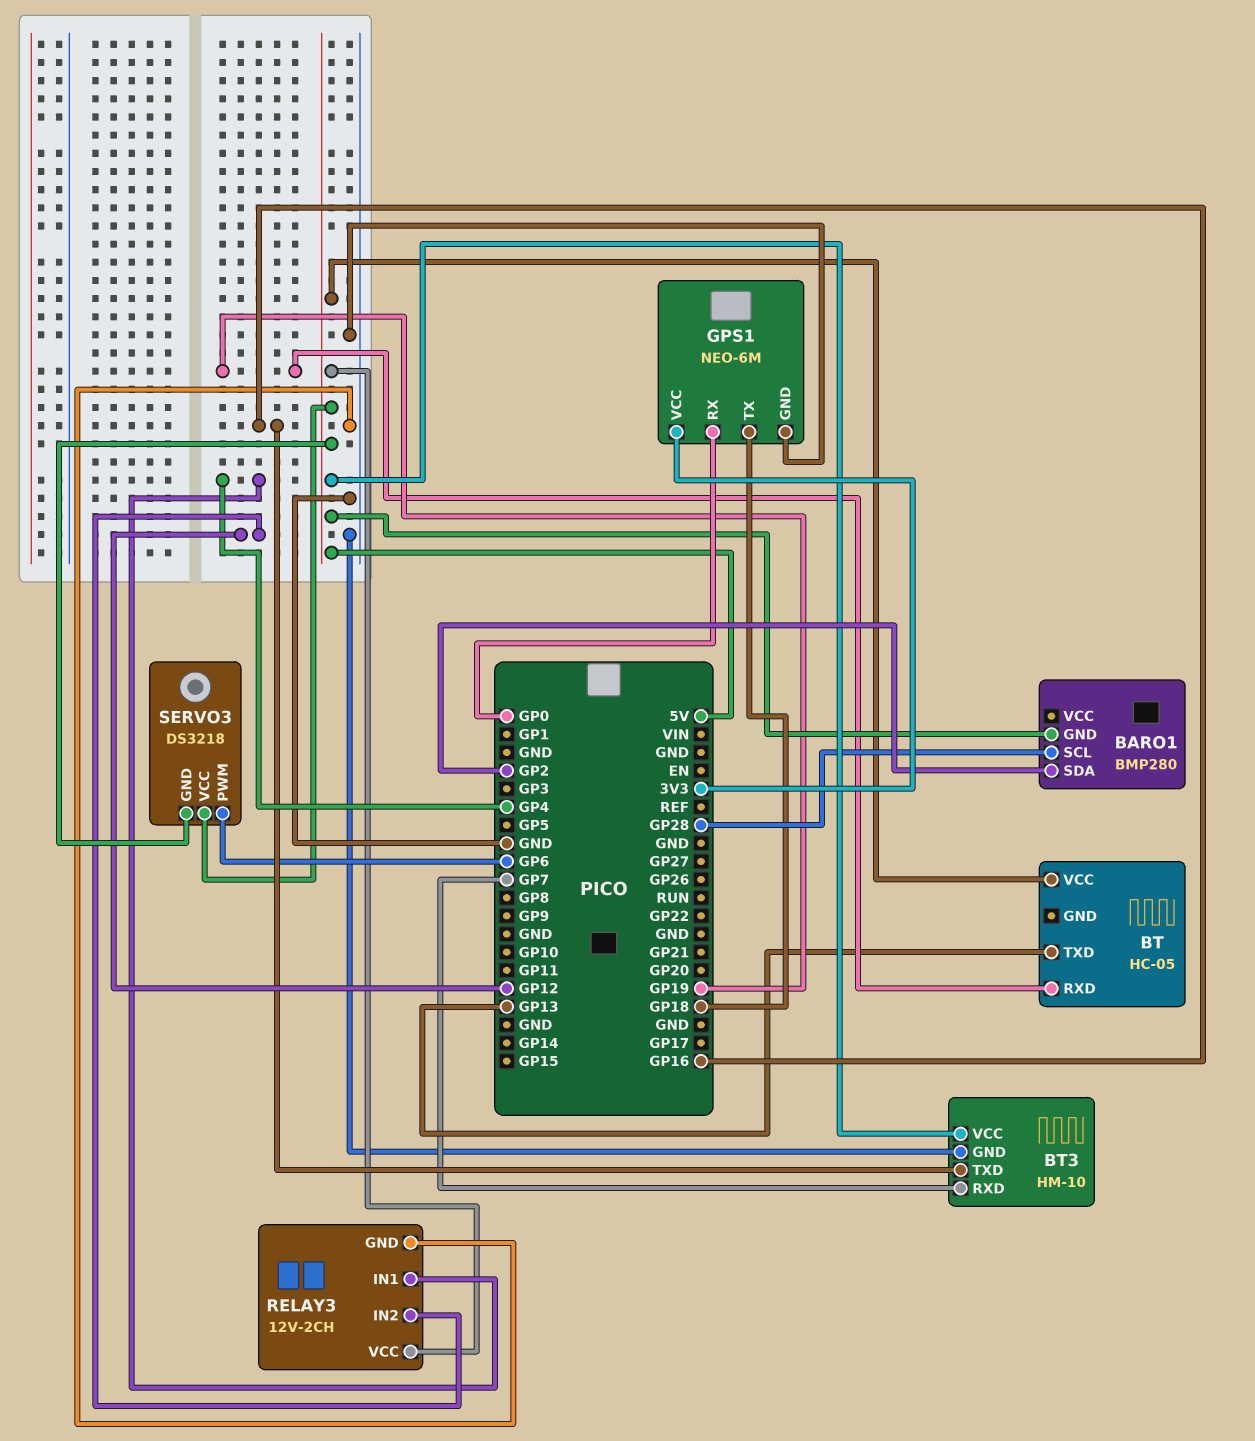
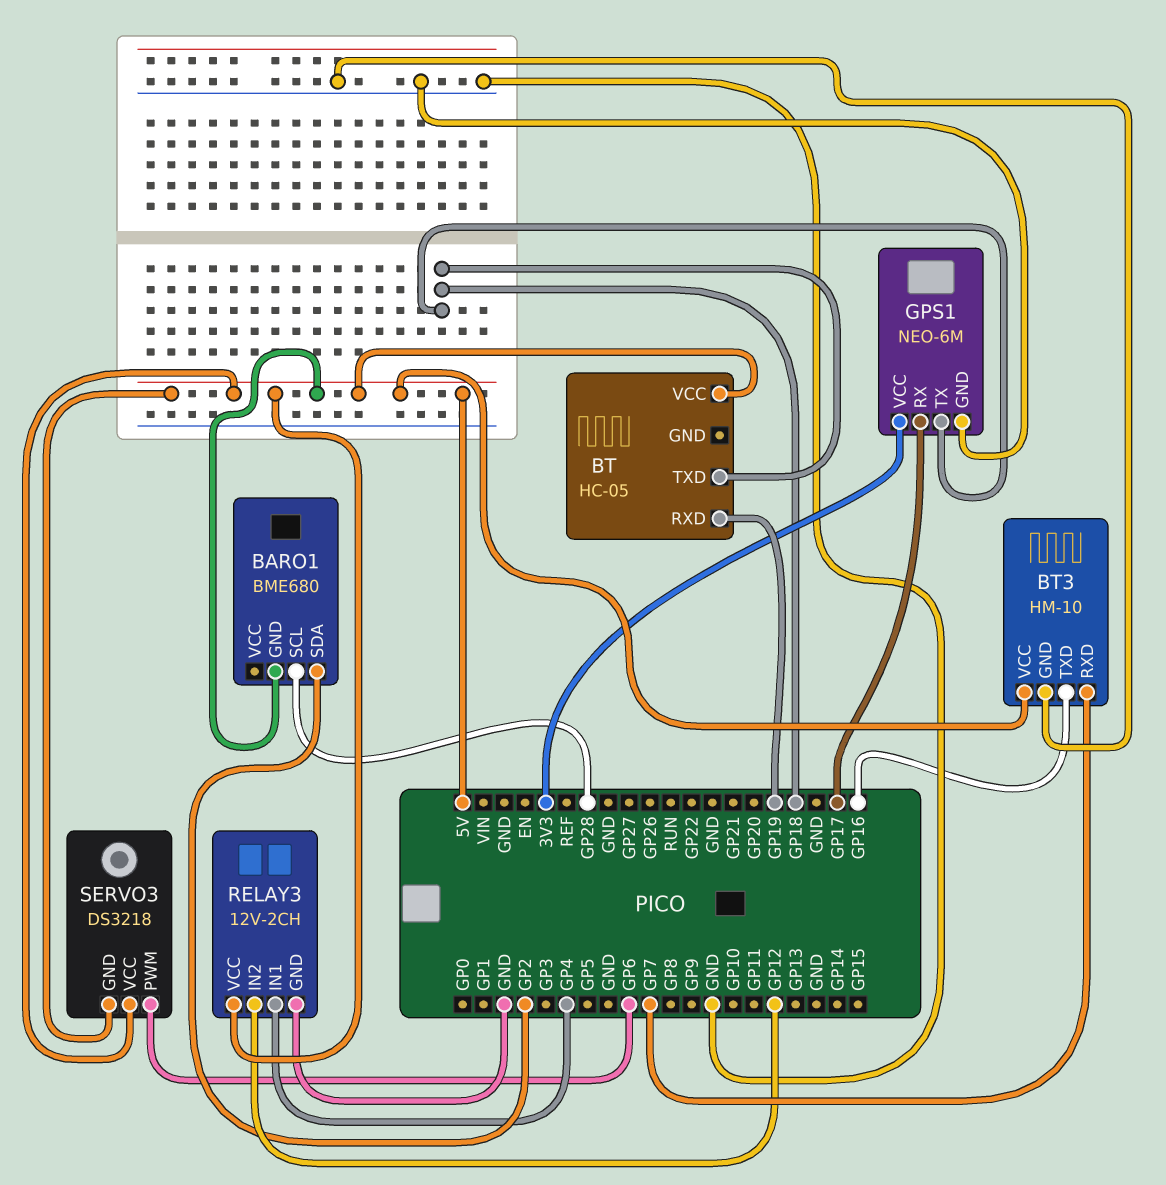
BARO1: BMP280 -> BME680
BT pin TXD: GP13 -> GP18
GPS1 pin RX: GP0 -> GP17

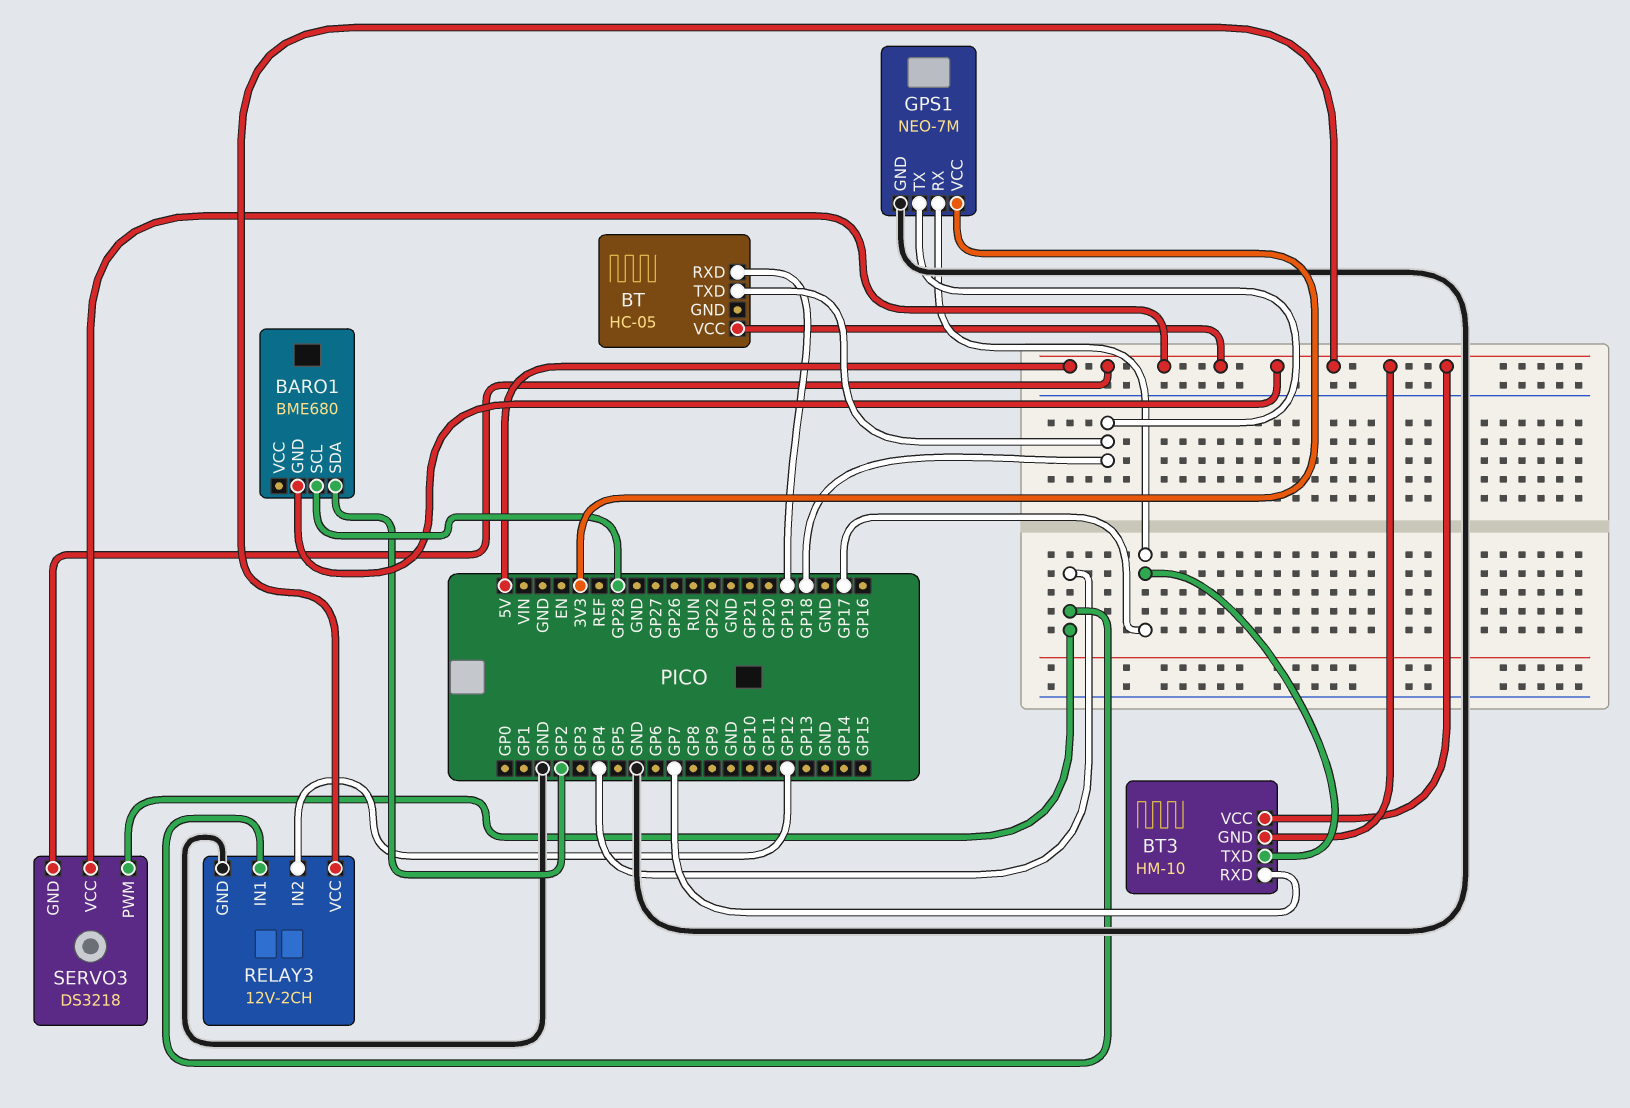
BT3 pin GND: GND -> 5V
BT3 pin TXD: GP16 -> GP17
GPS1: NEO-6M -> NEO-7M
SERVO3 pin PWM: GP6 -> GP4

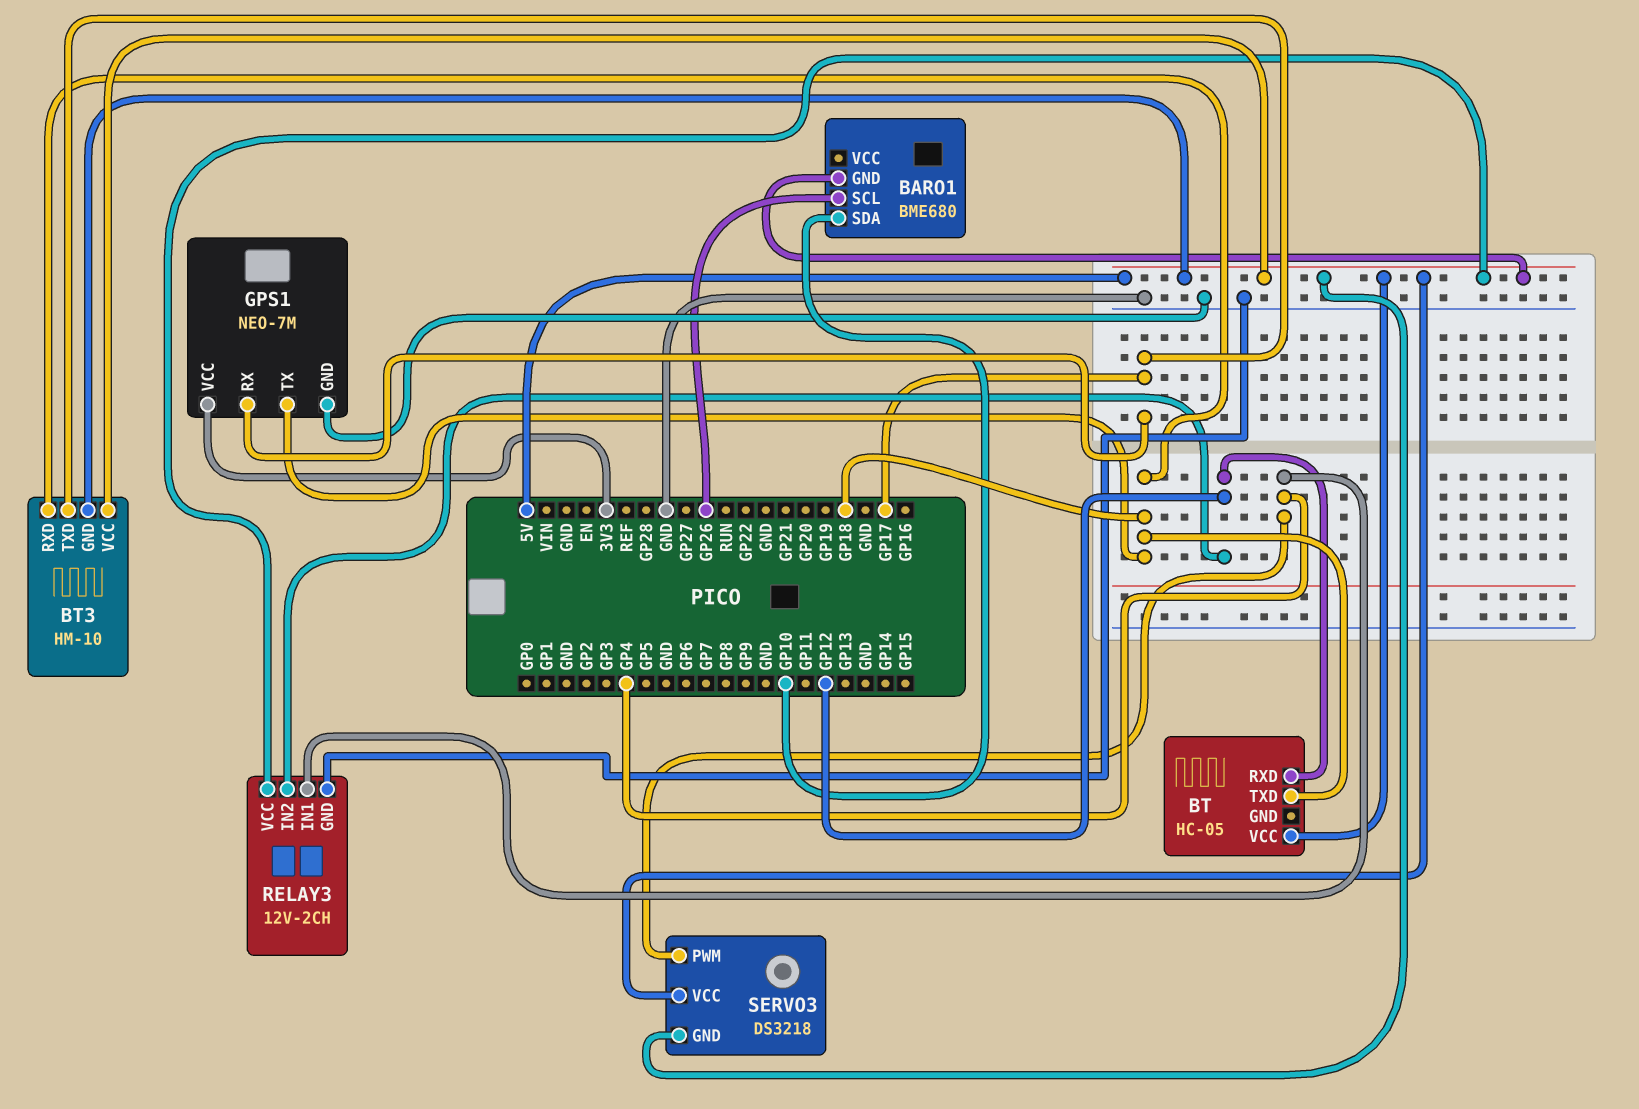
BARO1 pin SCL: GP28 -> GP26
BARO1 pin SDA: GP2 -> GP10
BT pin RXD: GP19 -> GP12
BT3 pin RXD: GP7 -> GP18

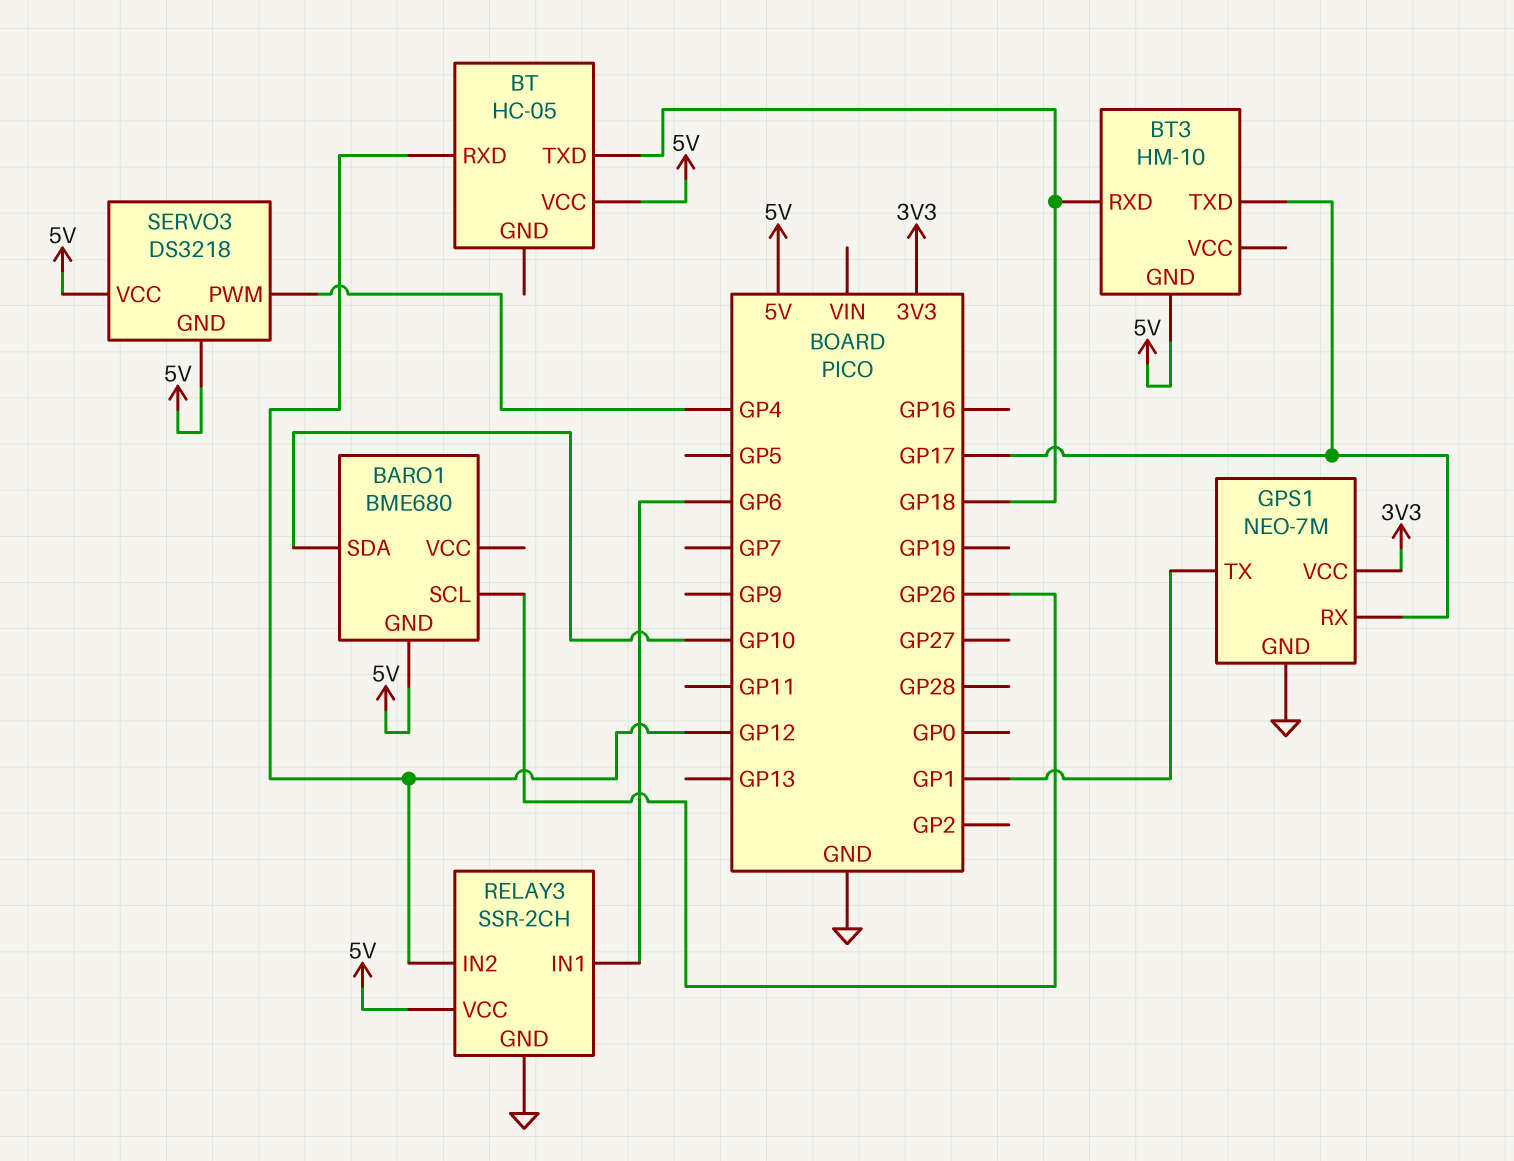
BT3 pin VCC: 5V -> none
GPS1 pin TX: GP18 -> GP1
RELAY3: 12V-2CH -> SSR-2CH
RELAY3 pin IN1: GP4 -> GP6

